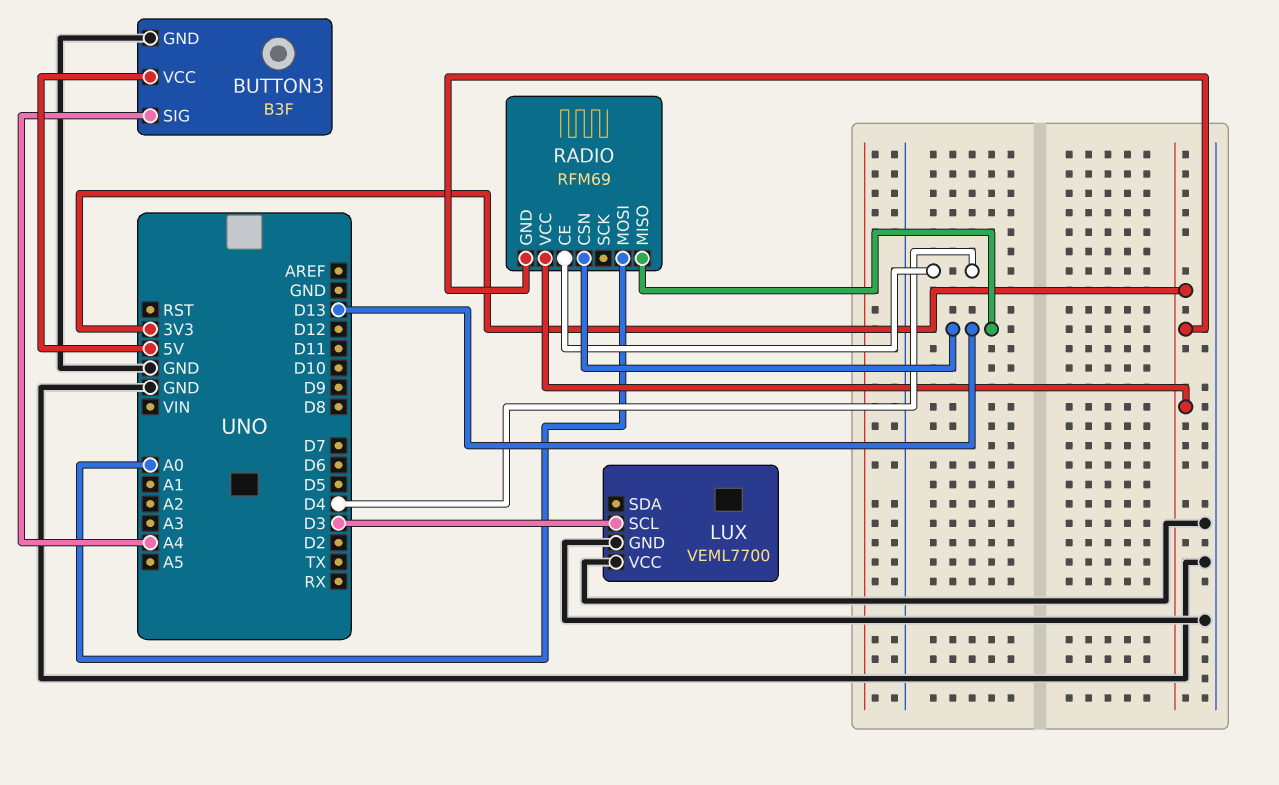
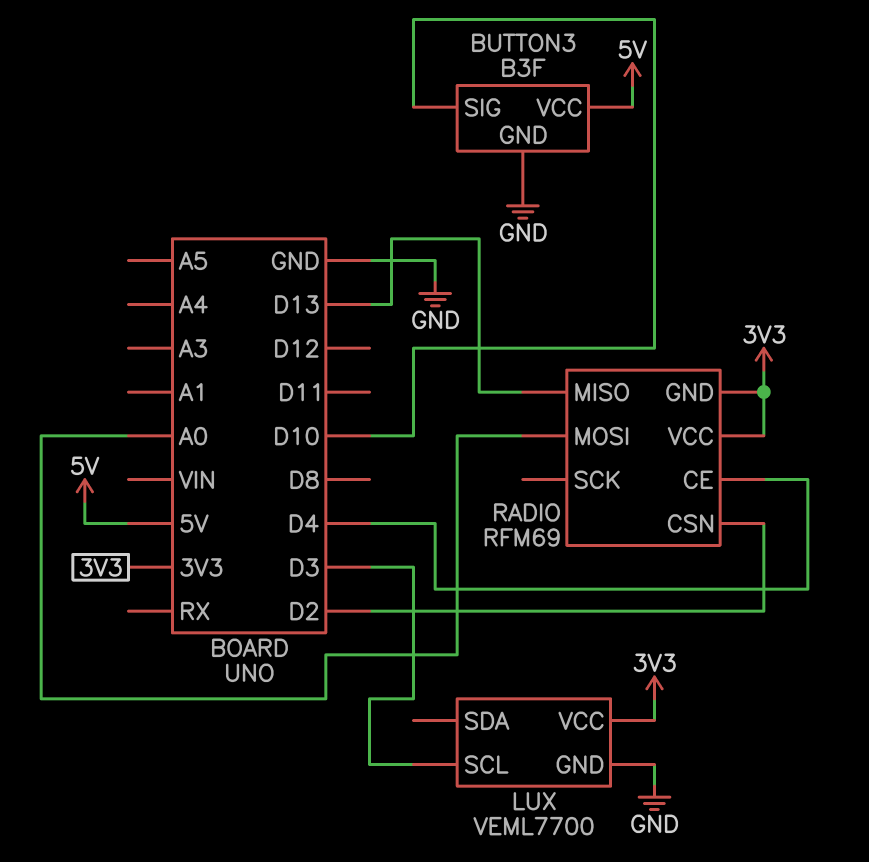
BUTTON3 pin SIG: A4 -> D10
LUX pin VCC: GND -> 3V3
RADIO pin CSN: D13 -> D2

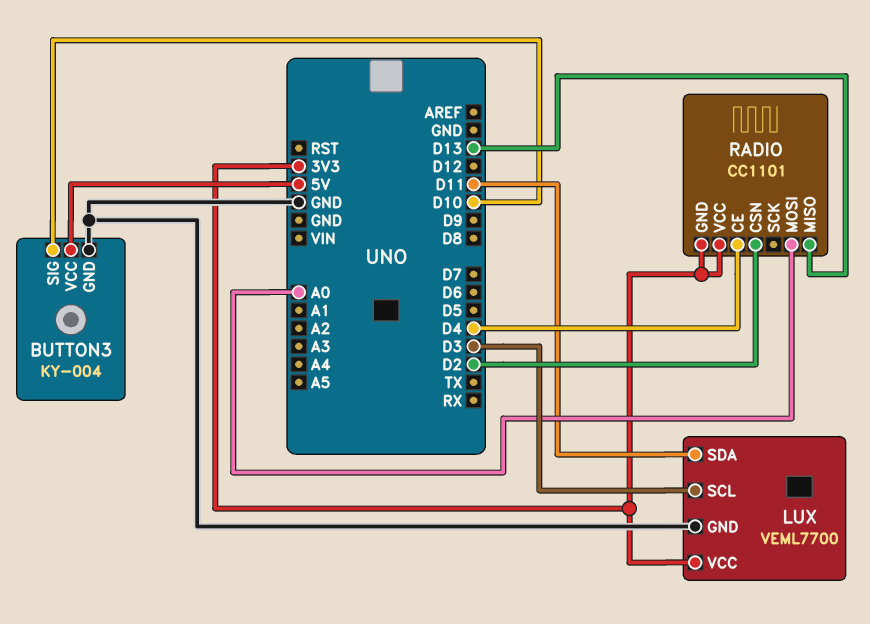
BUTTON3: B3F -> KY-004
LUX pin SDA: none -> D11
RADIO: RFM69 -> CC1101

